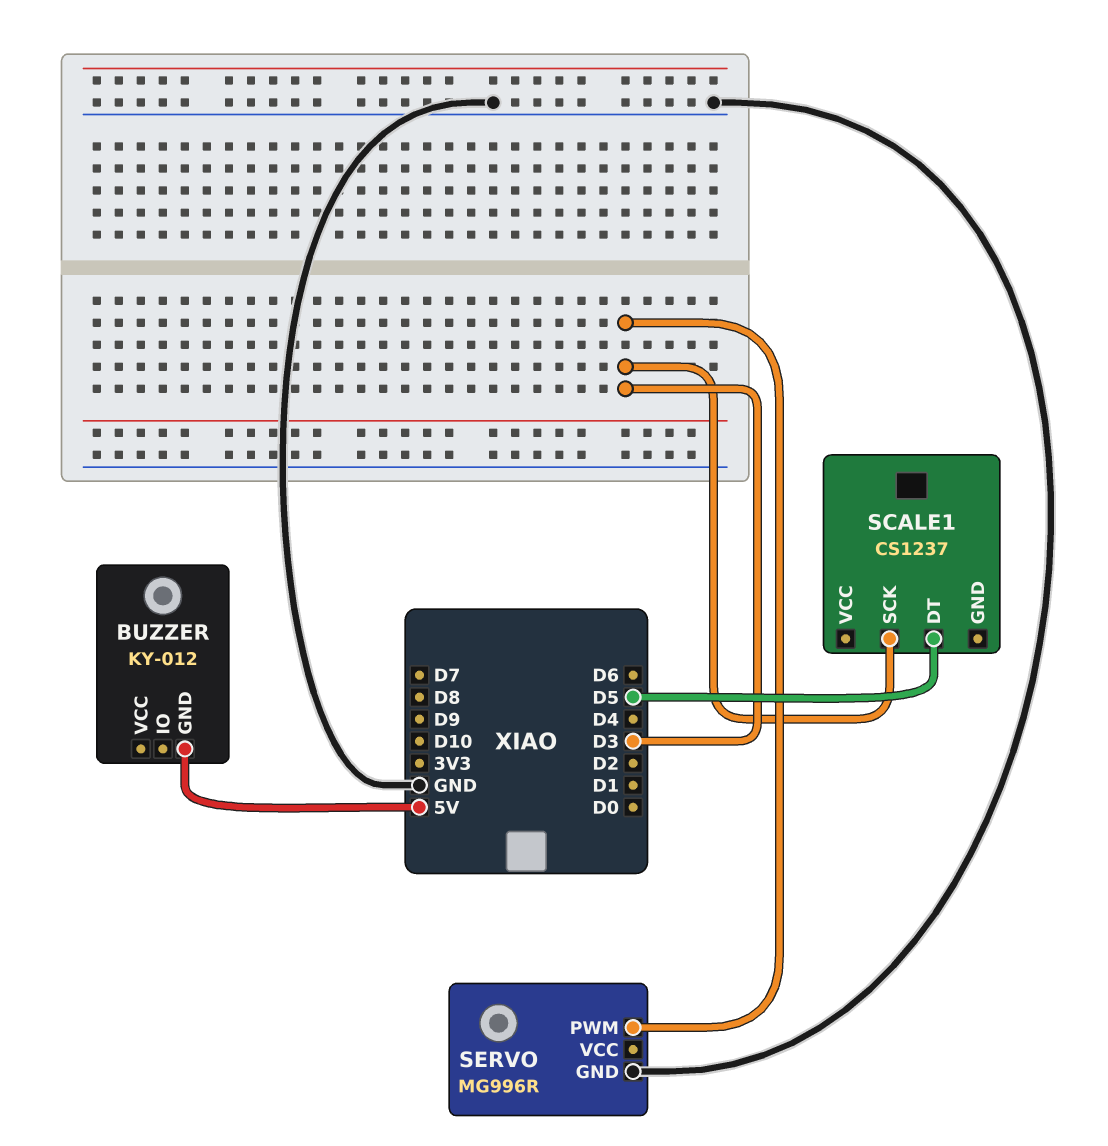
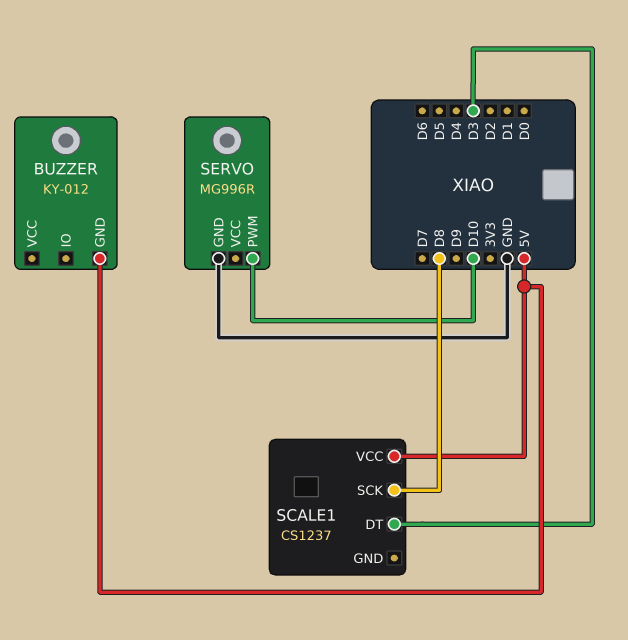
SCALE1 pin DT: D5 -> D3
SCALE1 pin SCK: D3 -> D8
SCALE1 pin VCC: none -> 5V
SERVO pin PWM: D3 -> D10

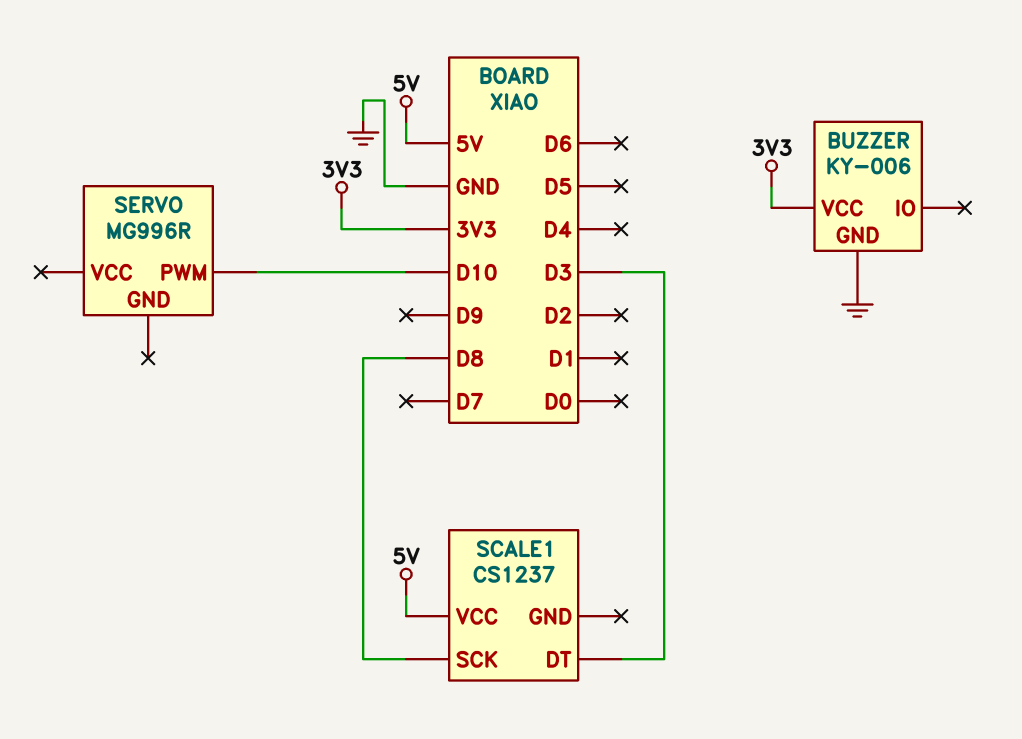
BUZZER: KY-012 -> KY-006
BUZZER pin GND: 5V -> GND
BUZZER pin VCC: none -> 3V3
SERVO pin GND: GND -> none

